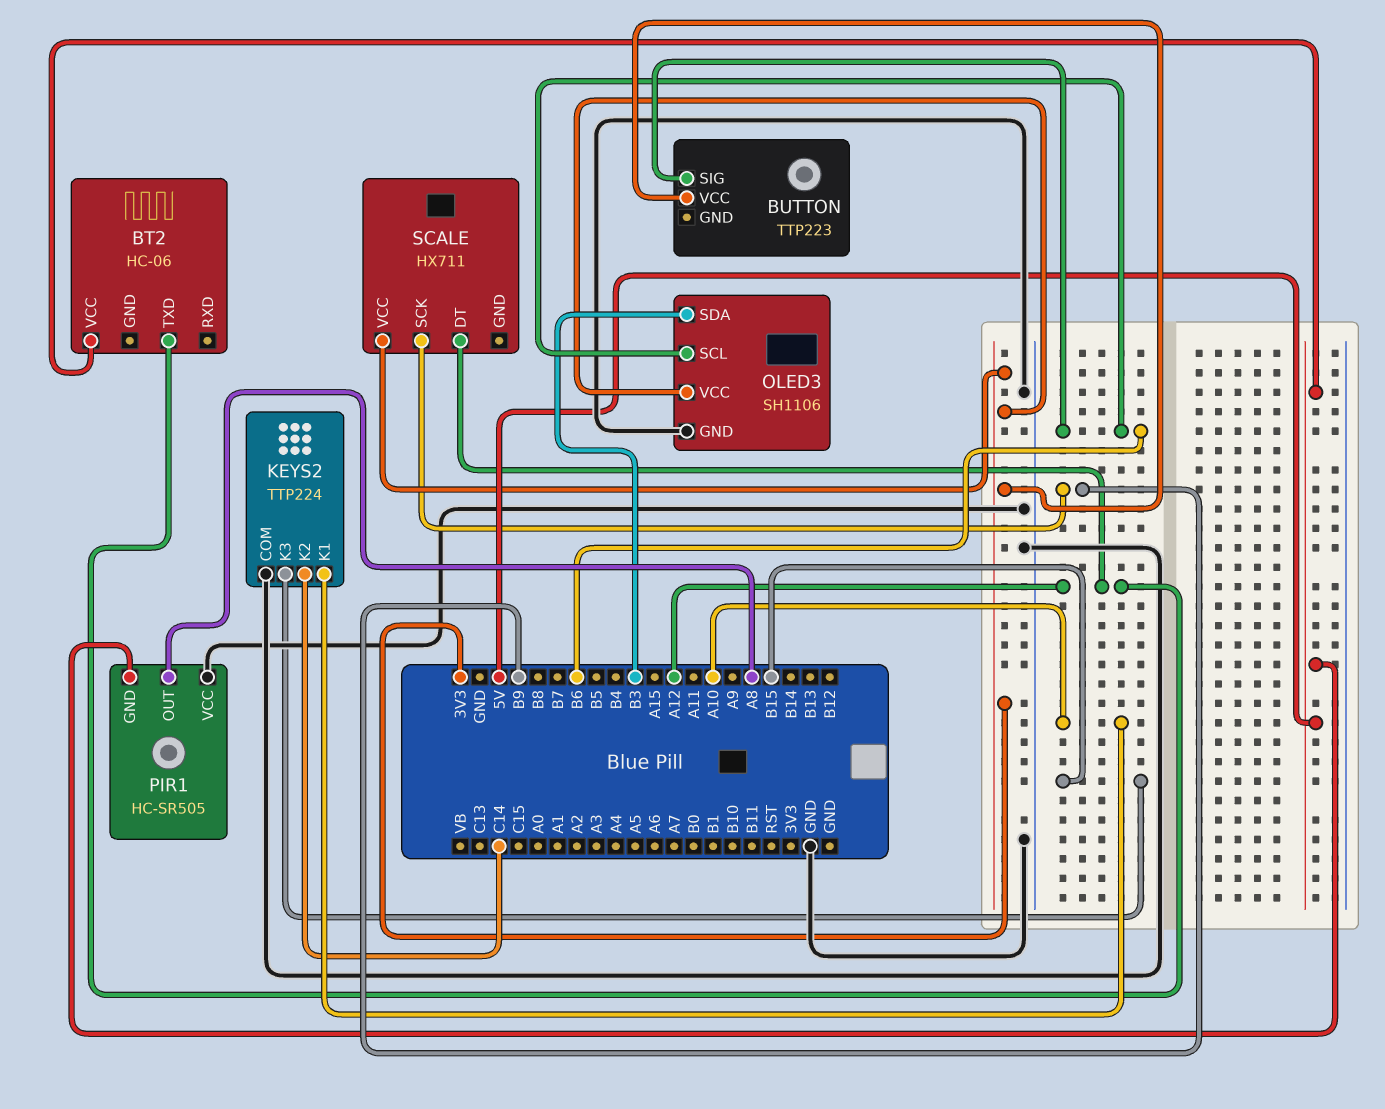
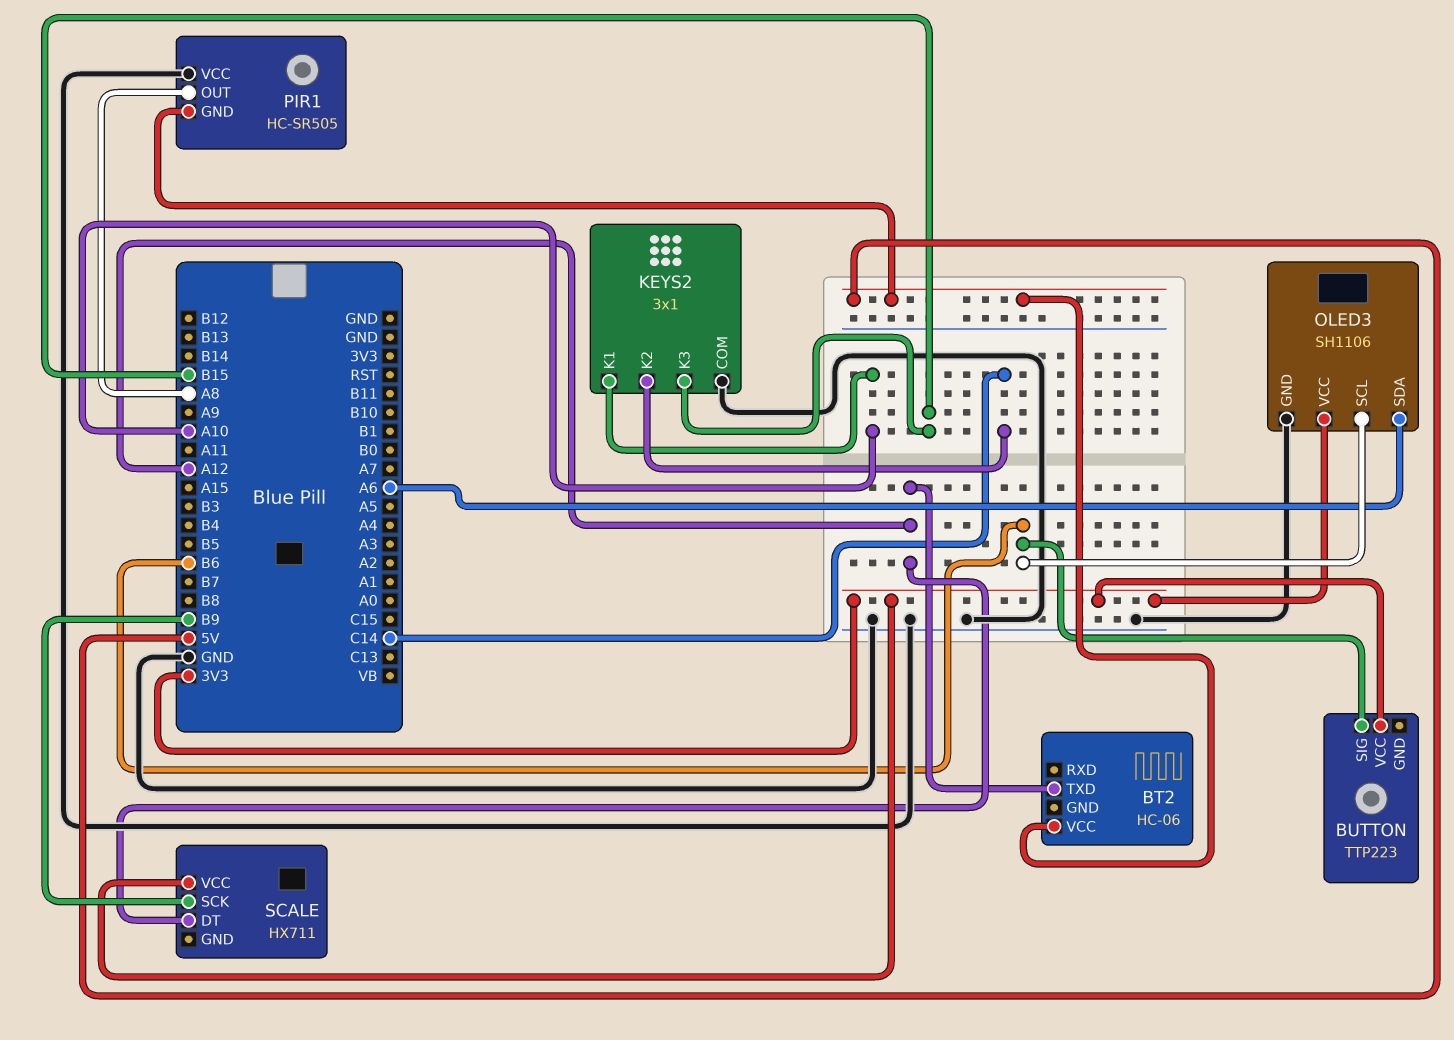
KEYS2: TTP224 -> 3x1
OLED3 pin SDA: B3 -> A6

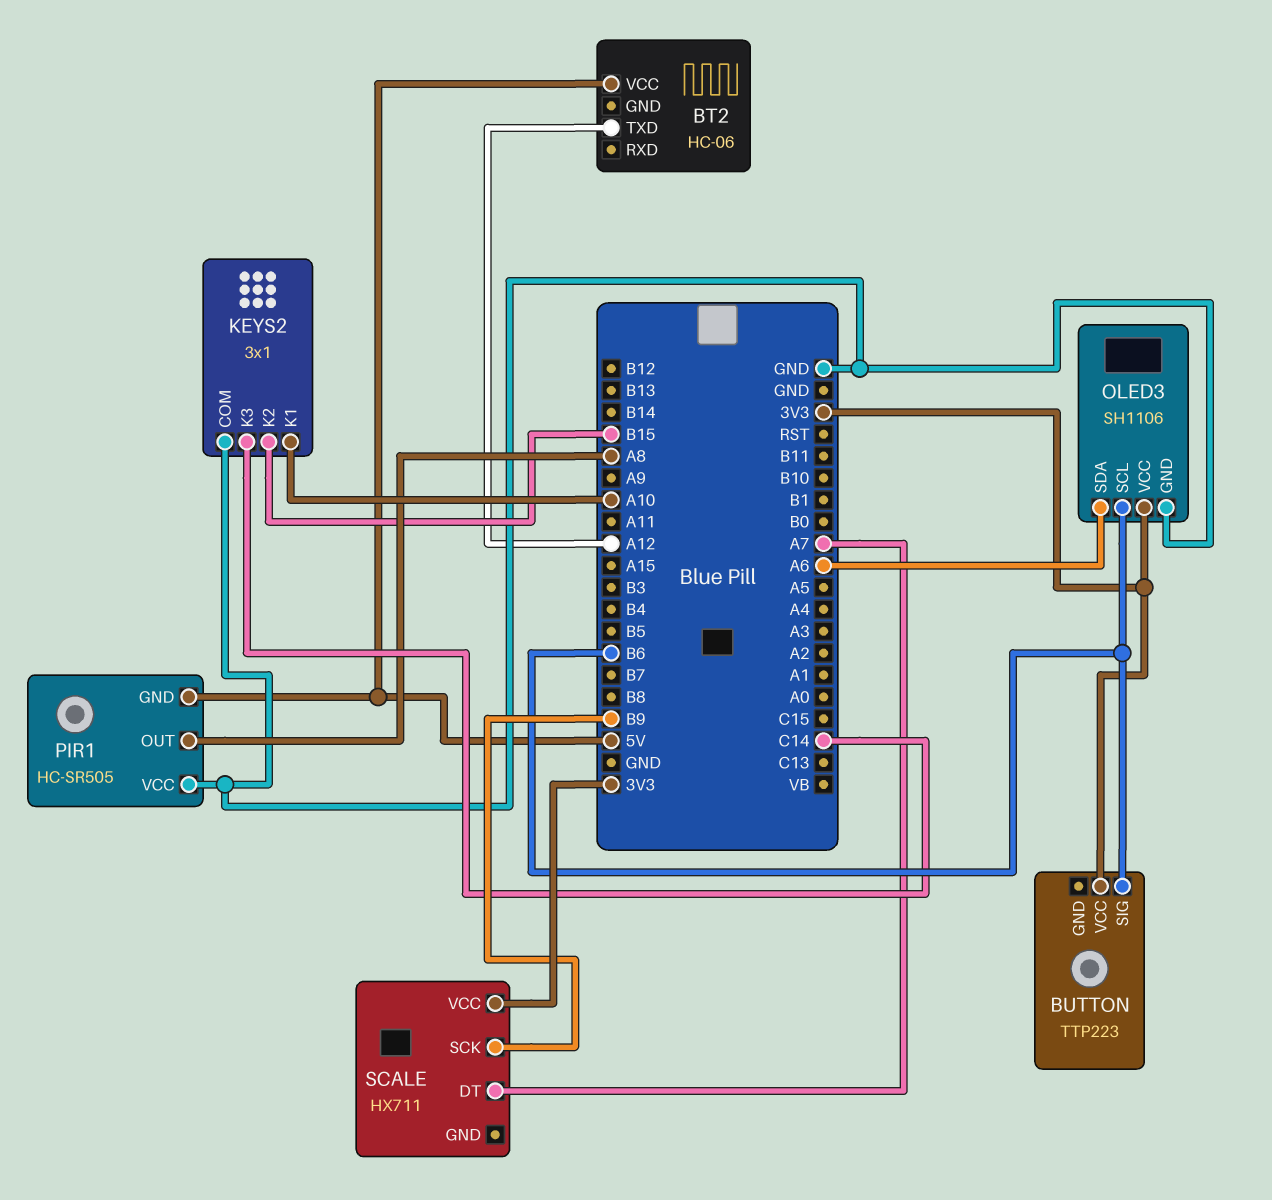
KEYS2 pin K2: C14 -> B15
KEYS2 pin K3: B15 -> C14
SCALE pin DT: A12 -> A7

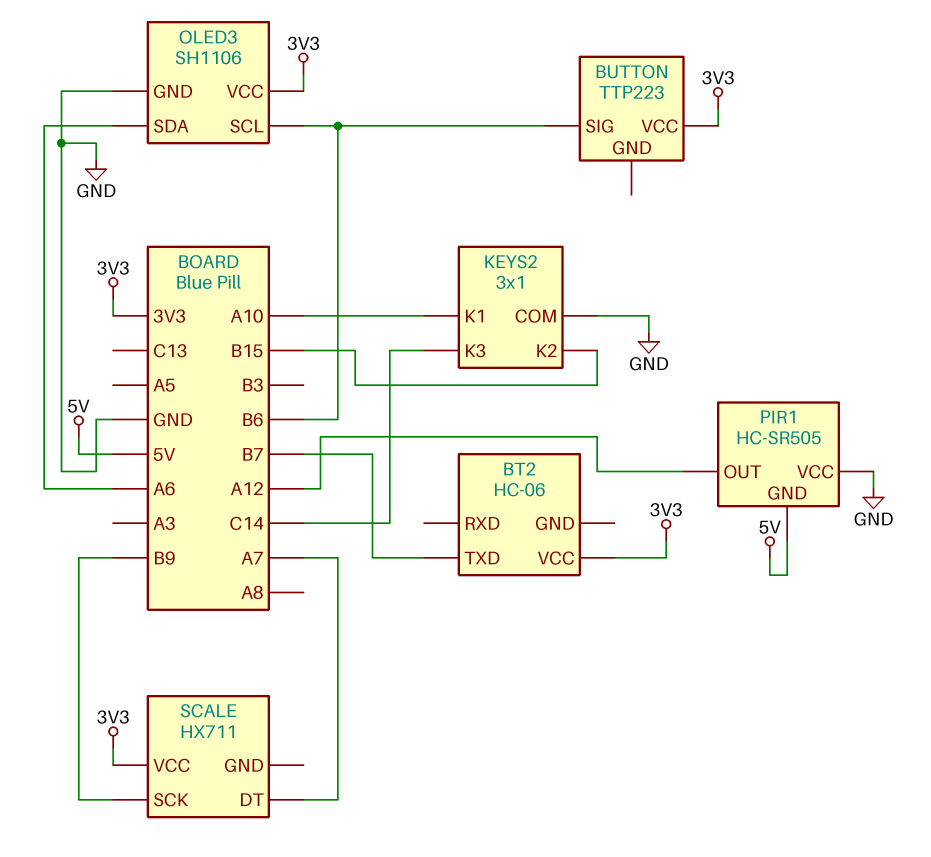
BT2 pin TXD: A12 -> B7
BT2 pin VCC: 5V -> 3V3
PIR1 pin OUT: A8 -> A12

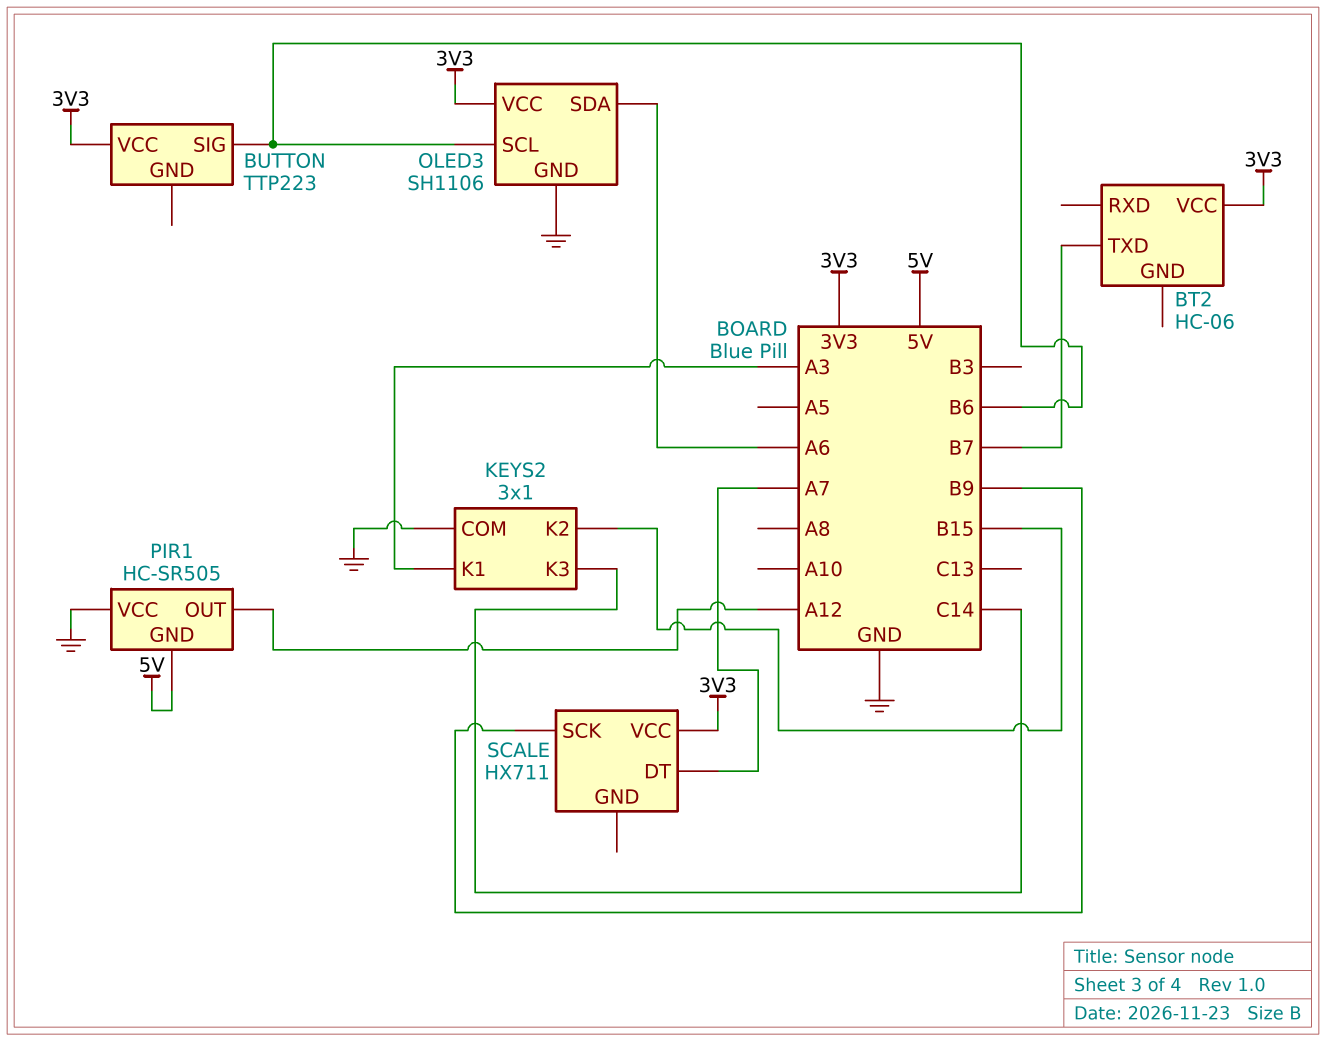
KEYS2 pin K1: A10 -> A3

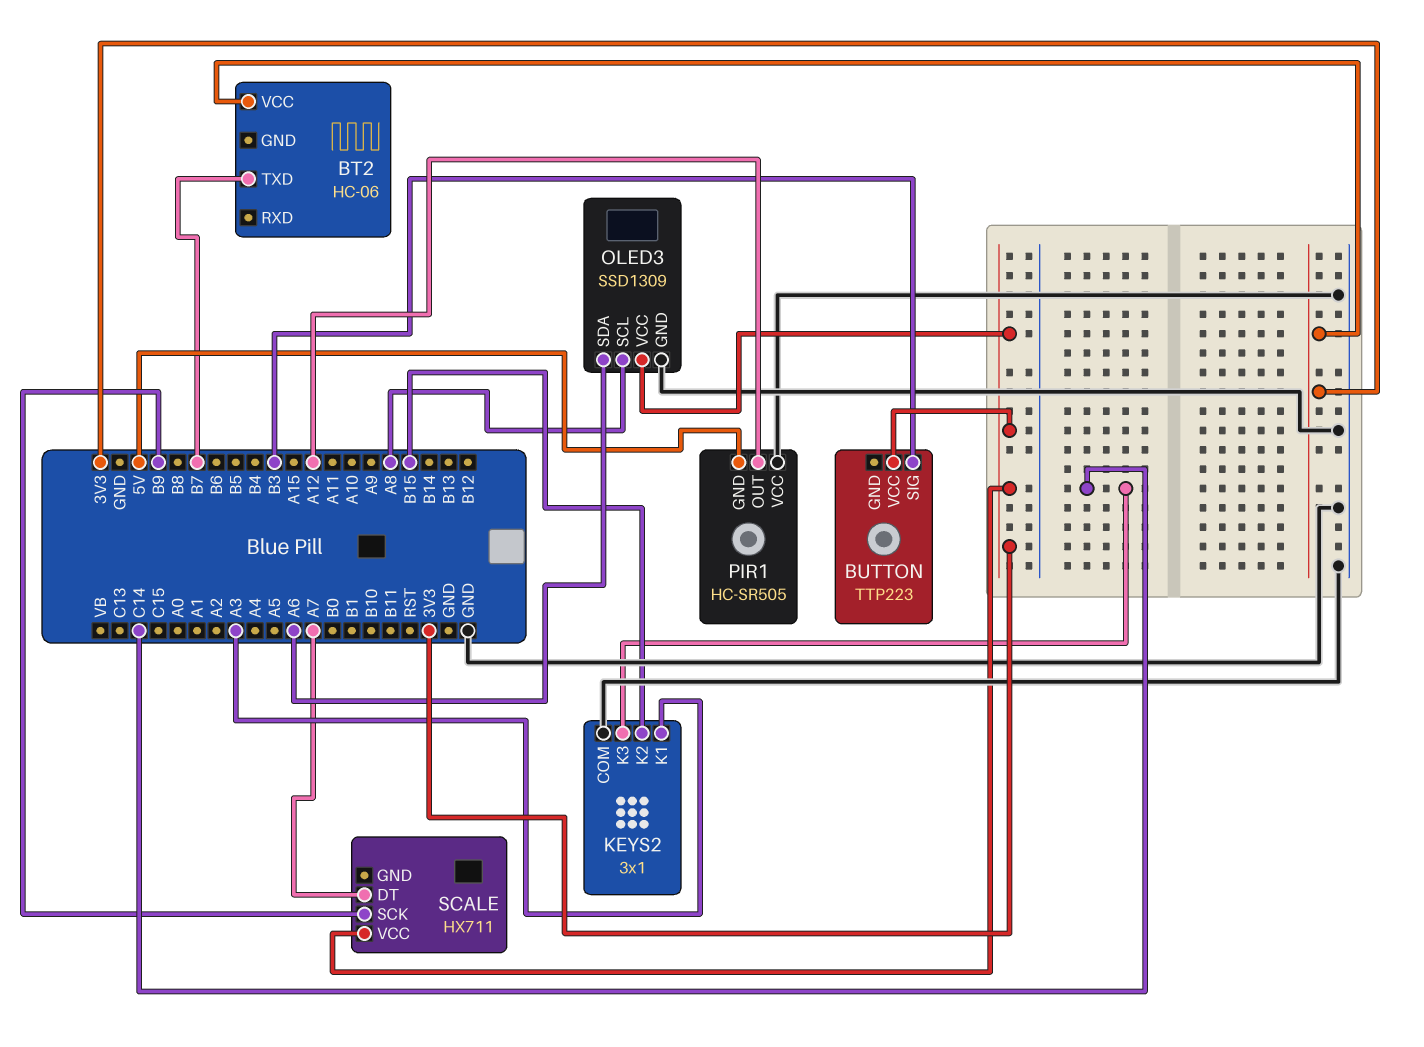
BUTTON pin SIG: B6 -> B3
OLED3: SH1106 -> SSD1309
OLED3 pin SCL: B6 -> A8

